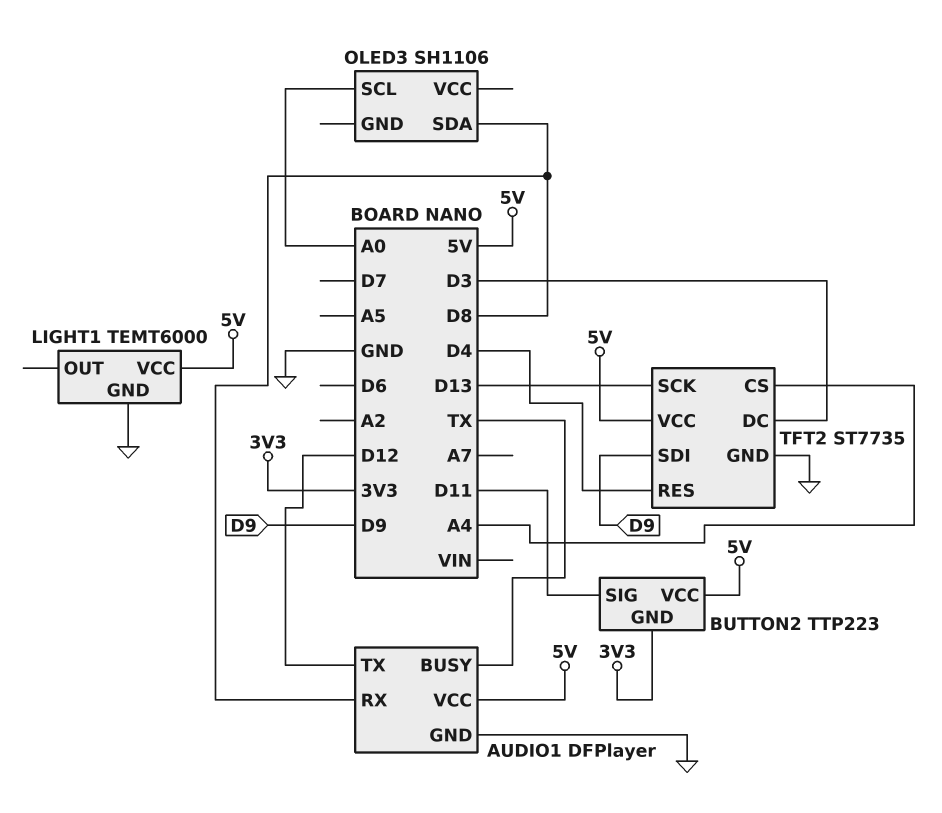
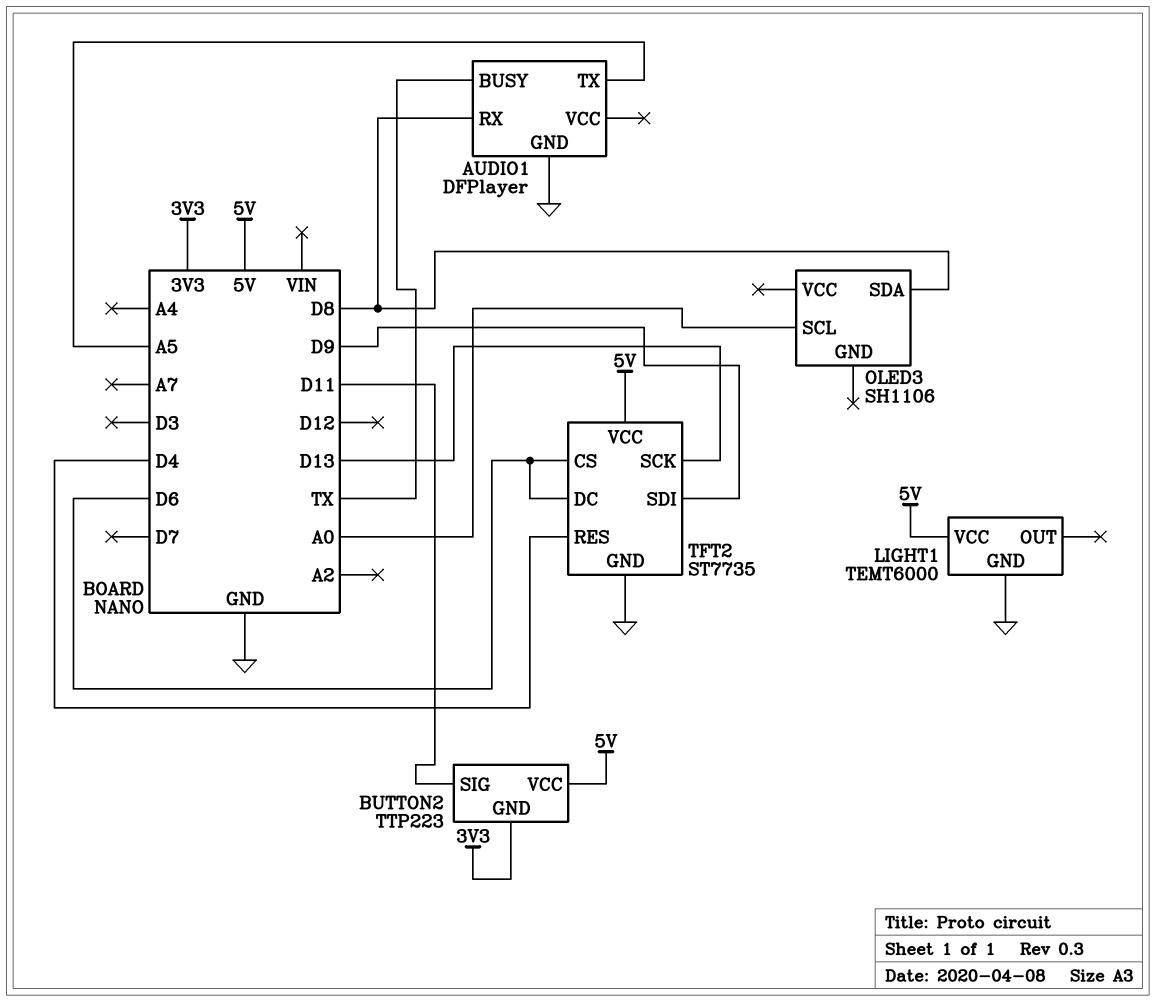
AUDIO1 pin TX: D12 -> A5
AUDIO1 pin VCC: 5V -> none
TFT2 pin CS: A4 -> D6
TFT2 pin DC: D3 -> D6

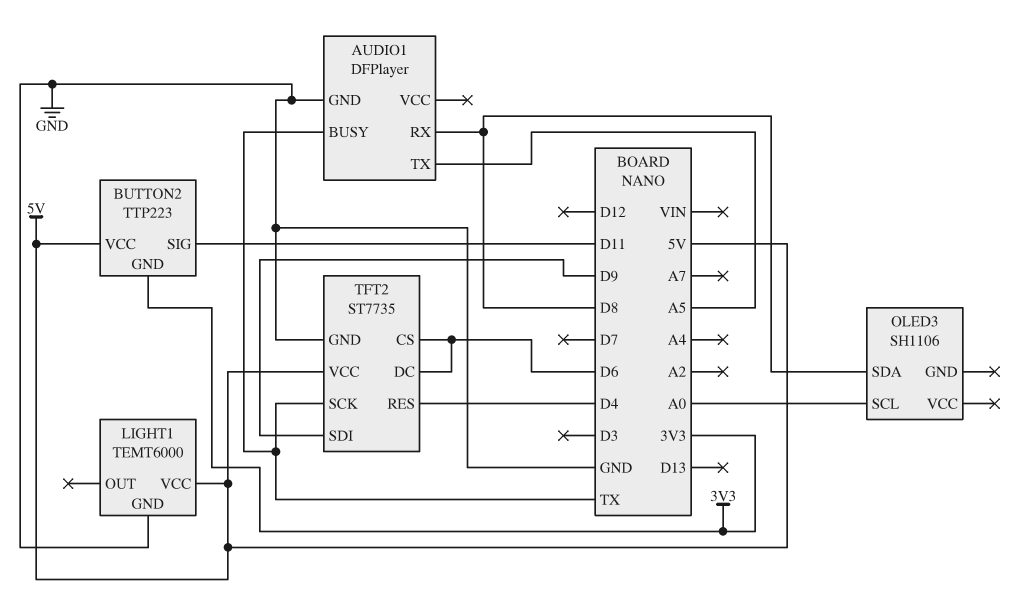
TFT2 pin SCK: D13 -> TX

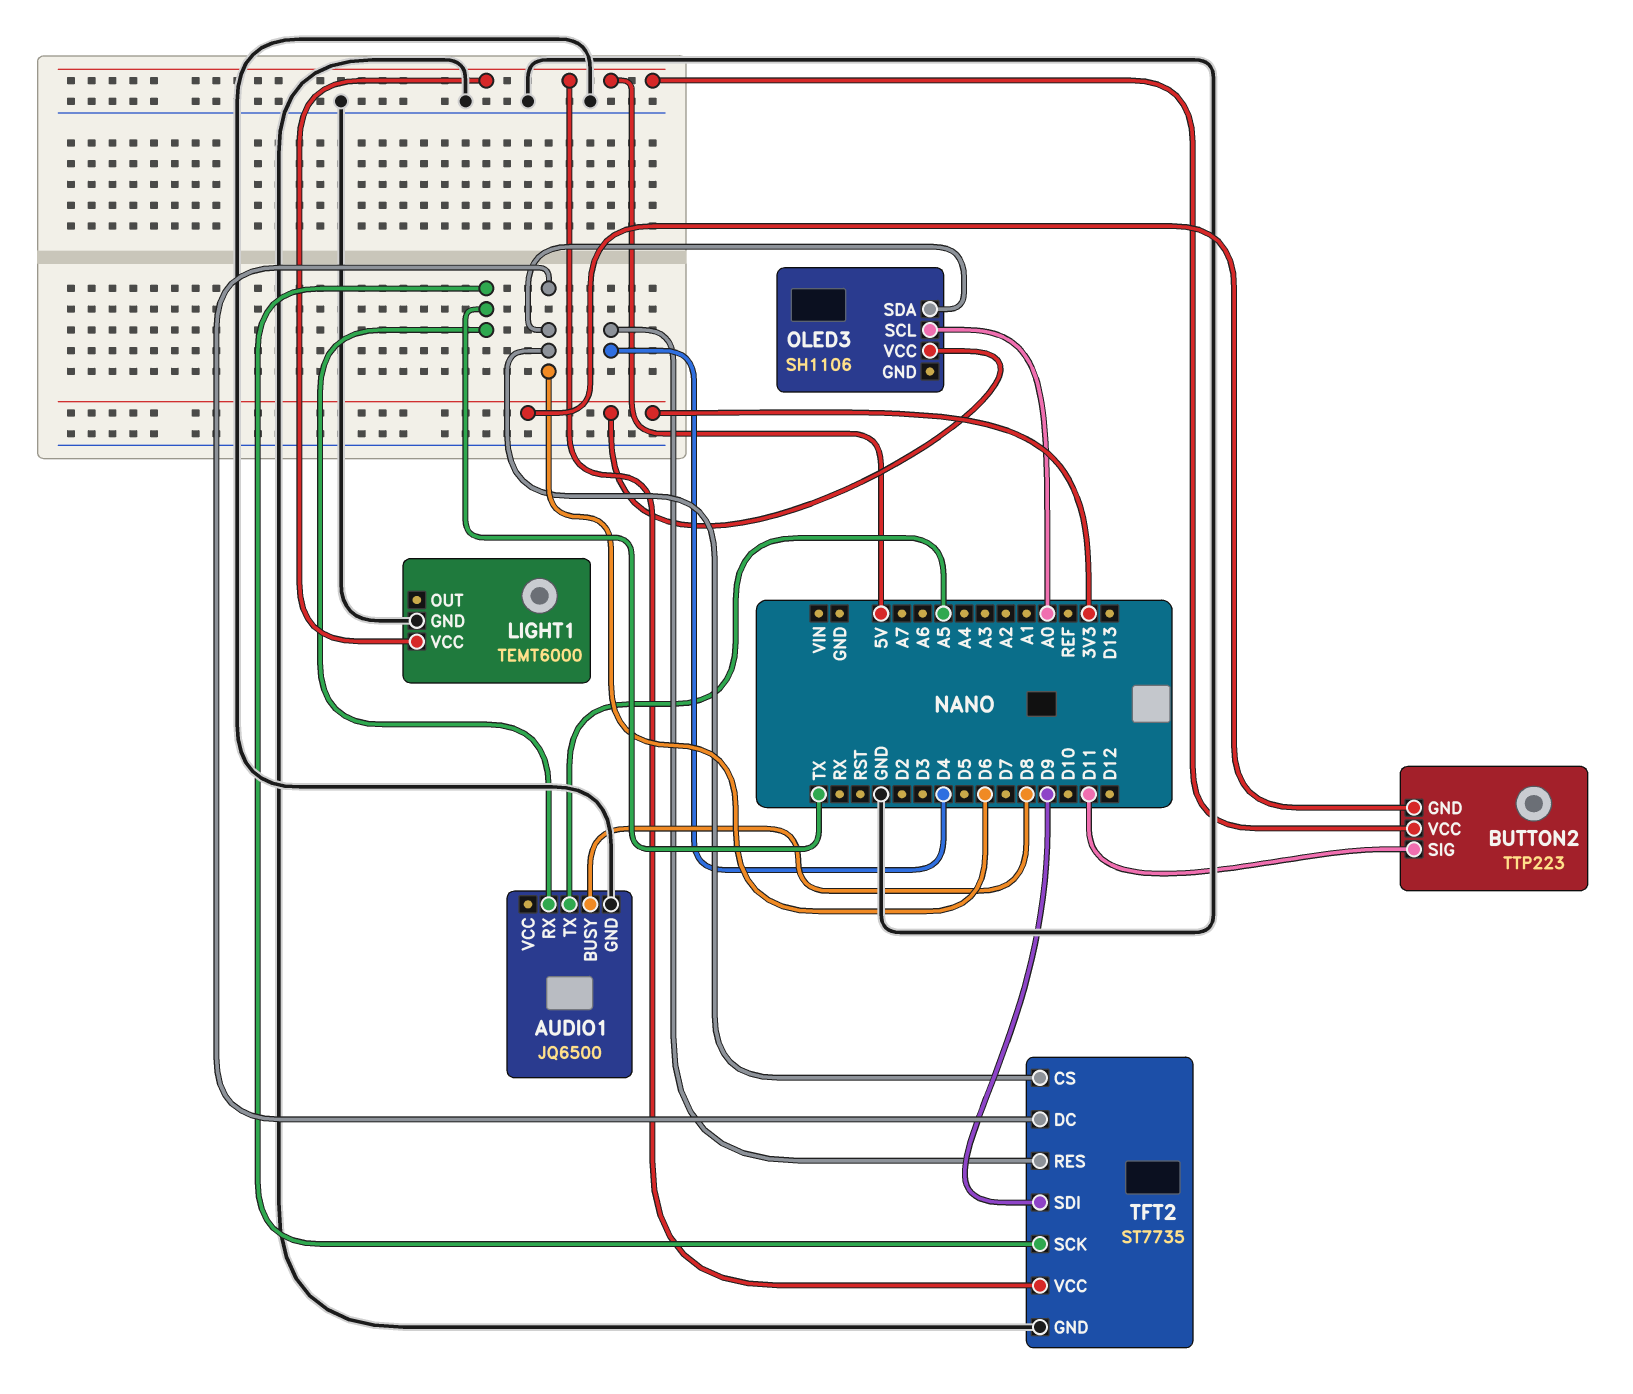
AUDIO1: DFPlayer -> JQ6500
AUDIO1 pin BUSY: TX -> D8
AUDIO1 pin RX: D8 -> TX
OLED3 pin SDA: D8 -> D6
OLED3 pin VCC: none -> 3V3

